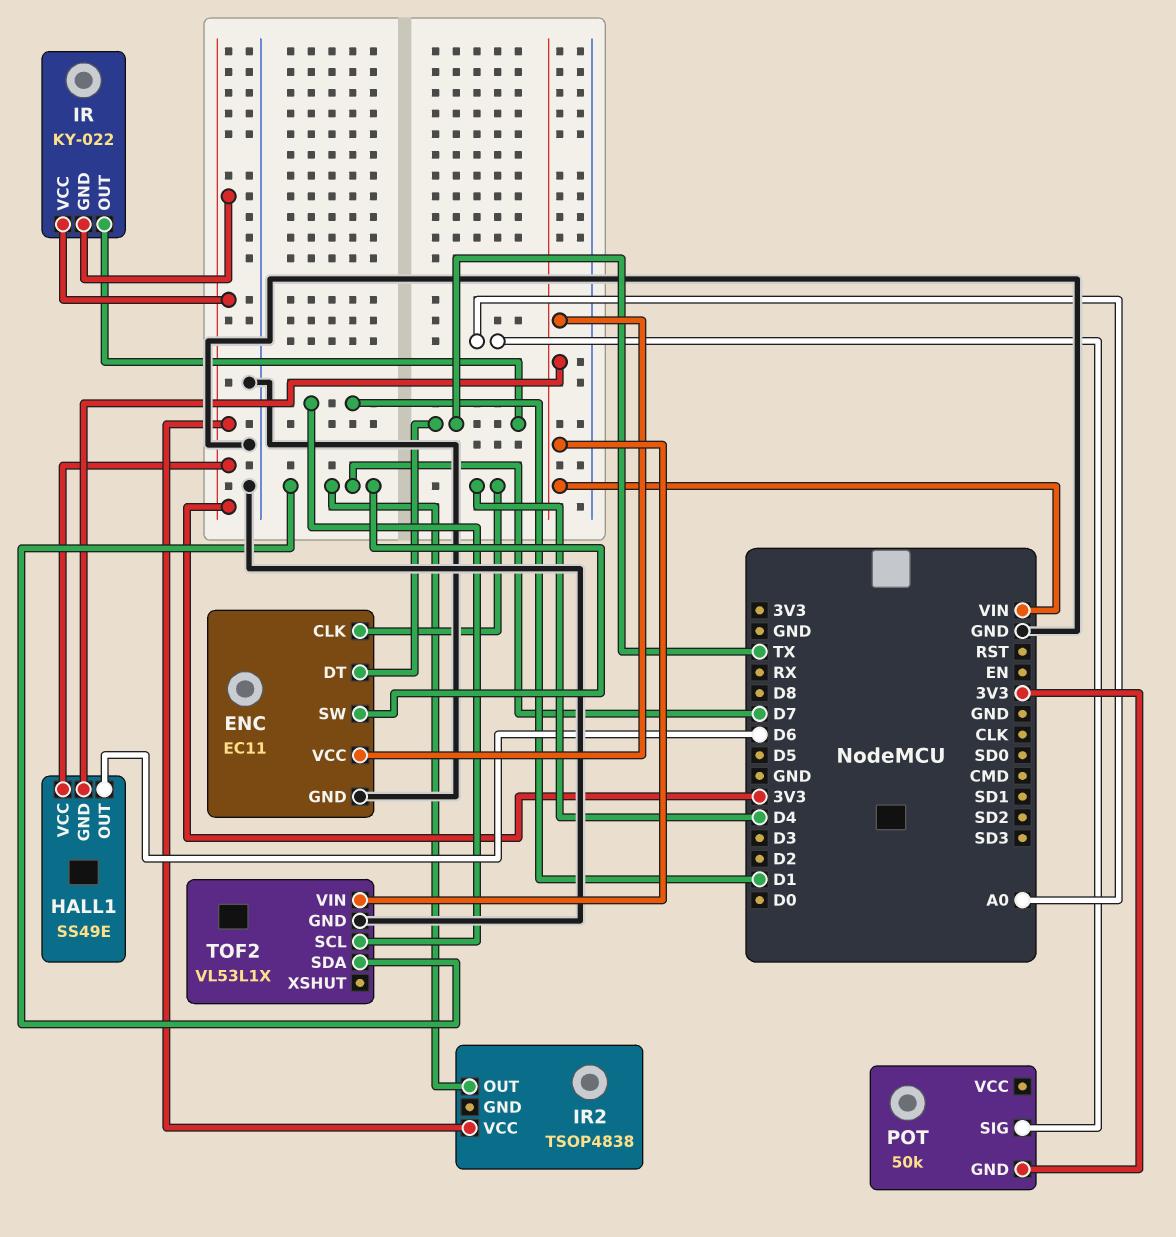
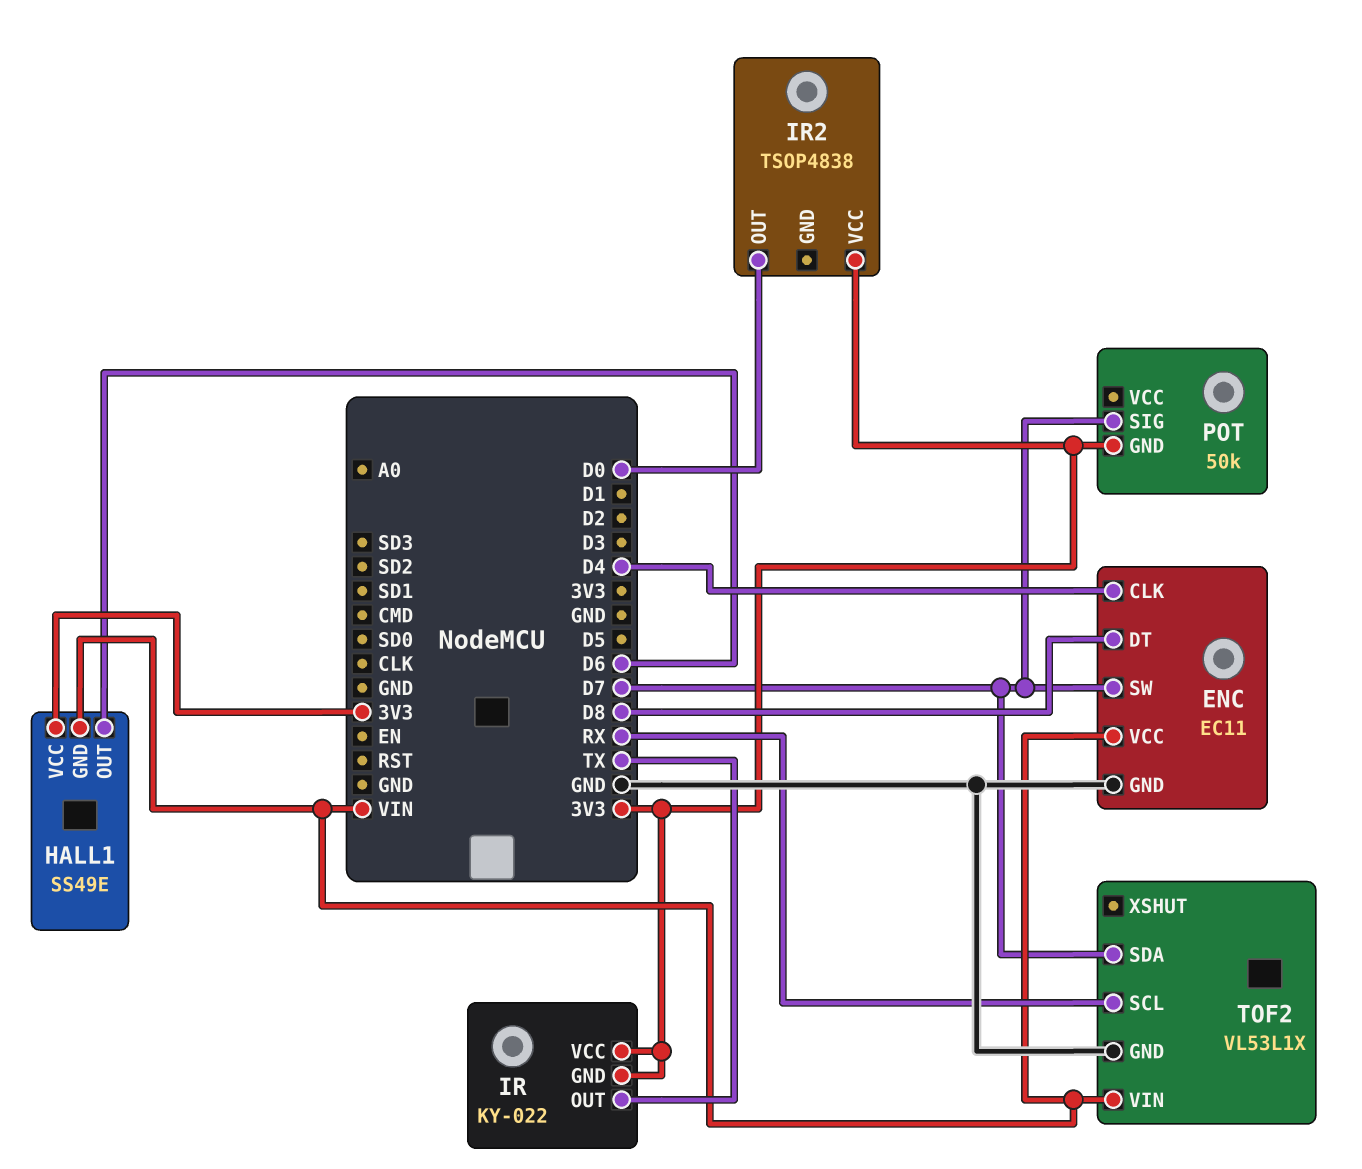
ENC pin DT: TX -> D8
IR2 pin OUT: D7 -> D0
POT pin SIG: A0 -> D7
TOF2 pin SCL: D1 -> RX

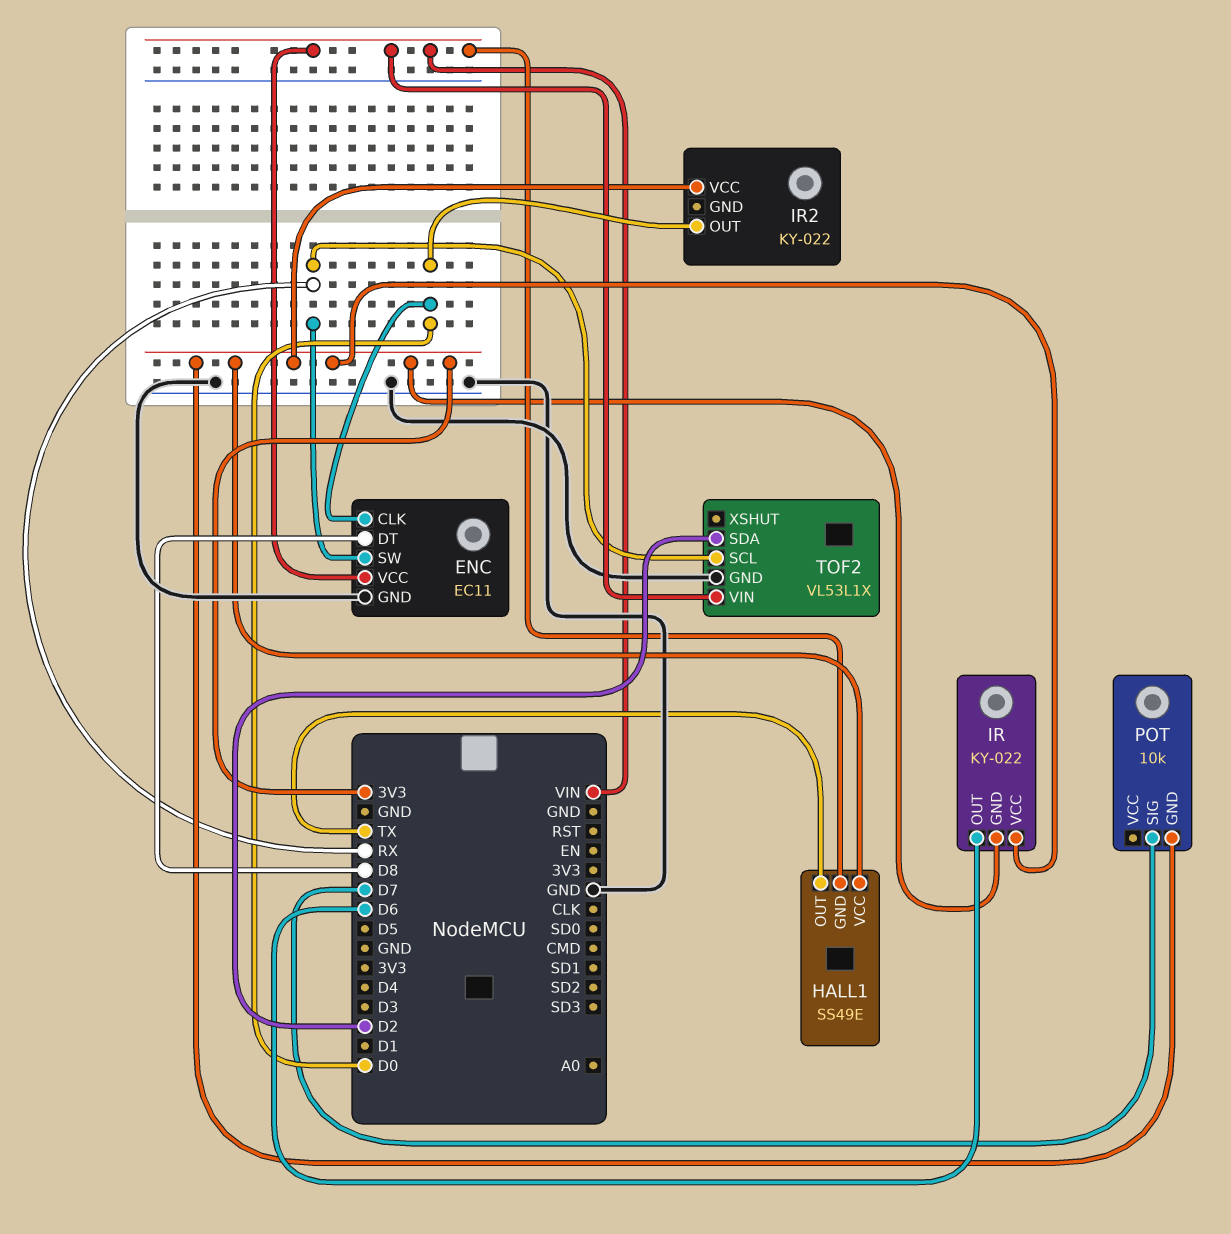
ENC pin CLK: D4 -> D0
ENC pin SW: D7 -> RX
HALL1 pin OUT: D6 -> TX
IR pin OUT: TX -> D6
IR2: TSOP4838 -> KY-022
POT: 50k -> 10k
TOF2 pin SDA: D7 -> D2

